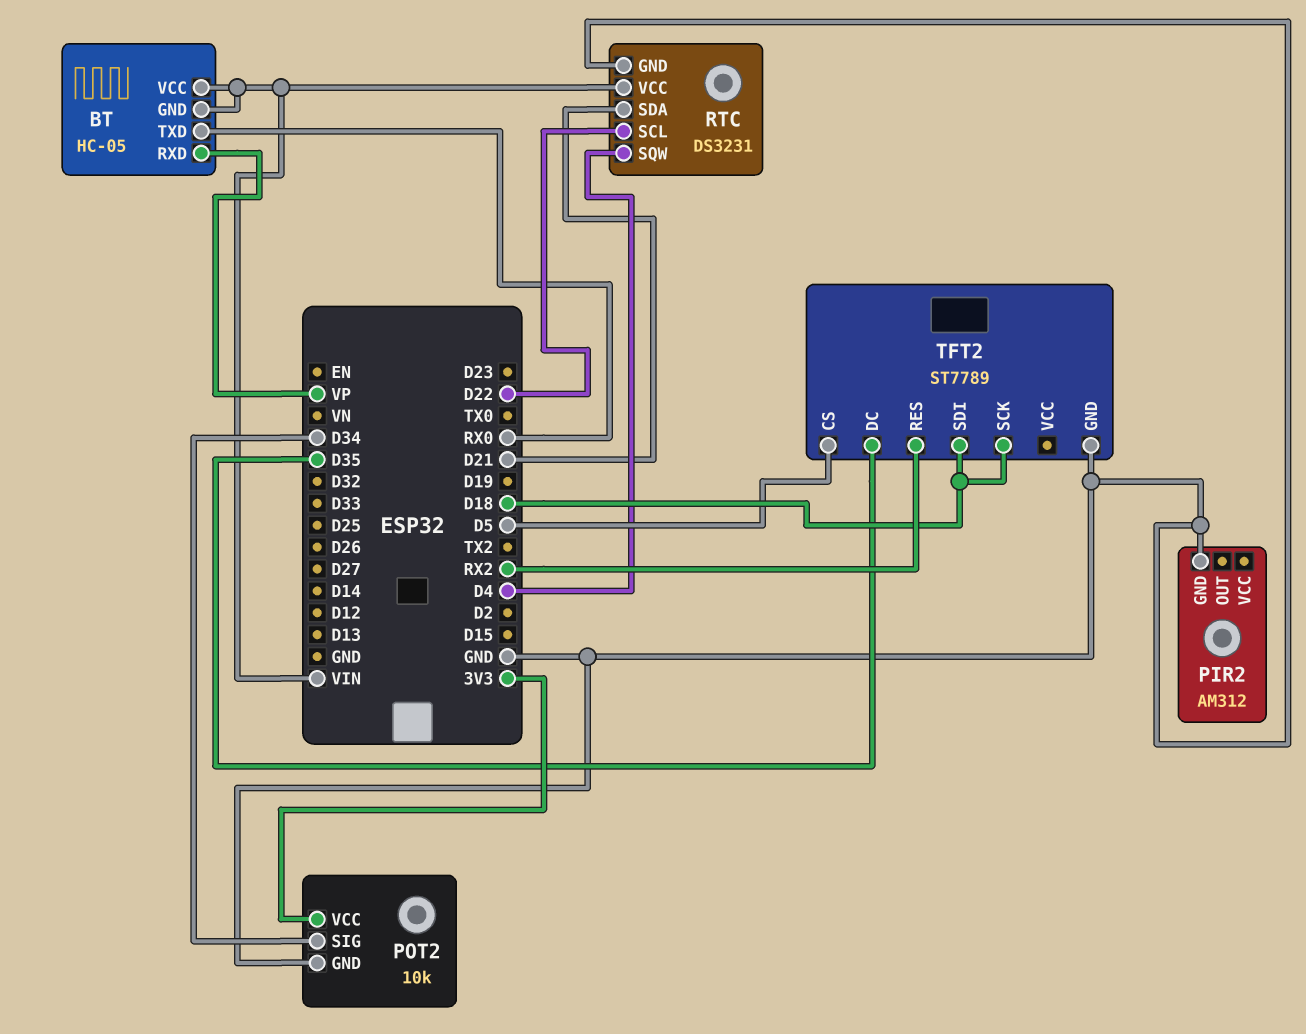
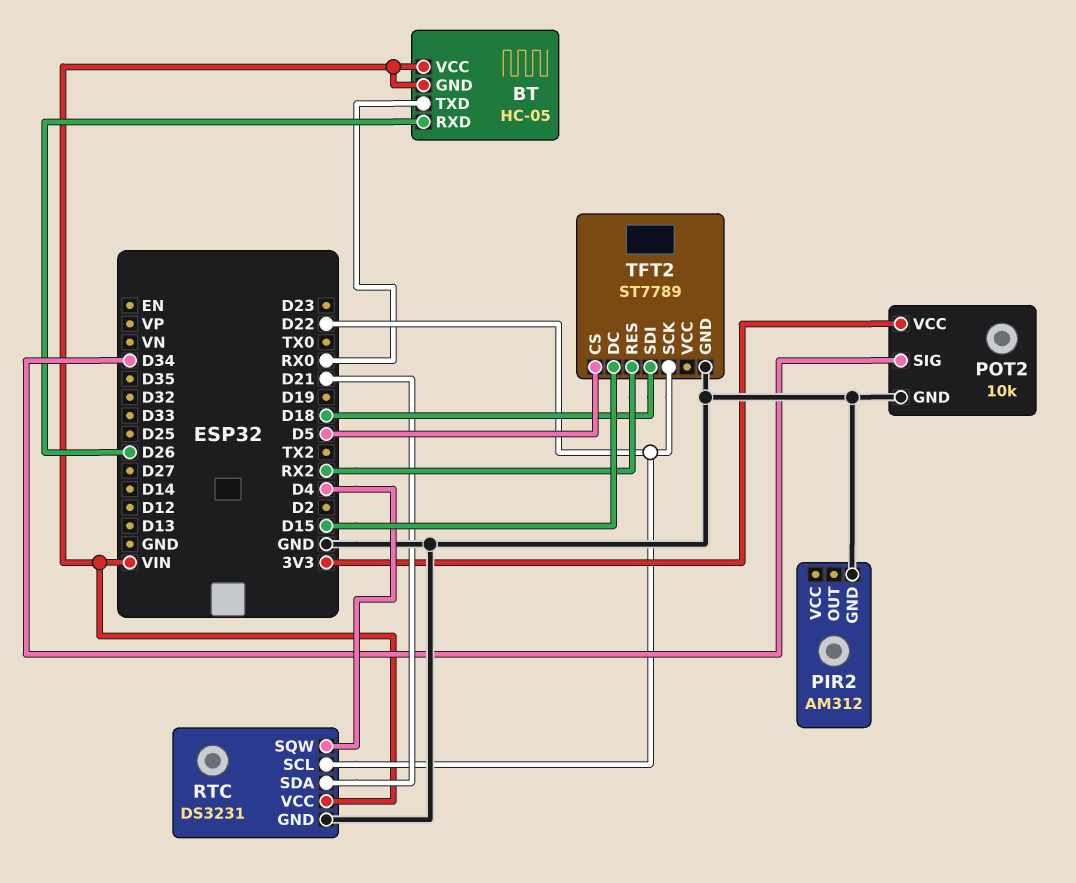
BT pin RXD: VP -> D26
TFT2 pin DC: D35 -> D15
TFT2 pin SCK: D18 -> D22

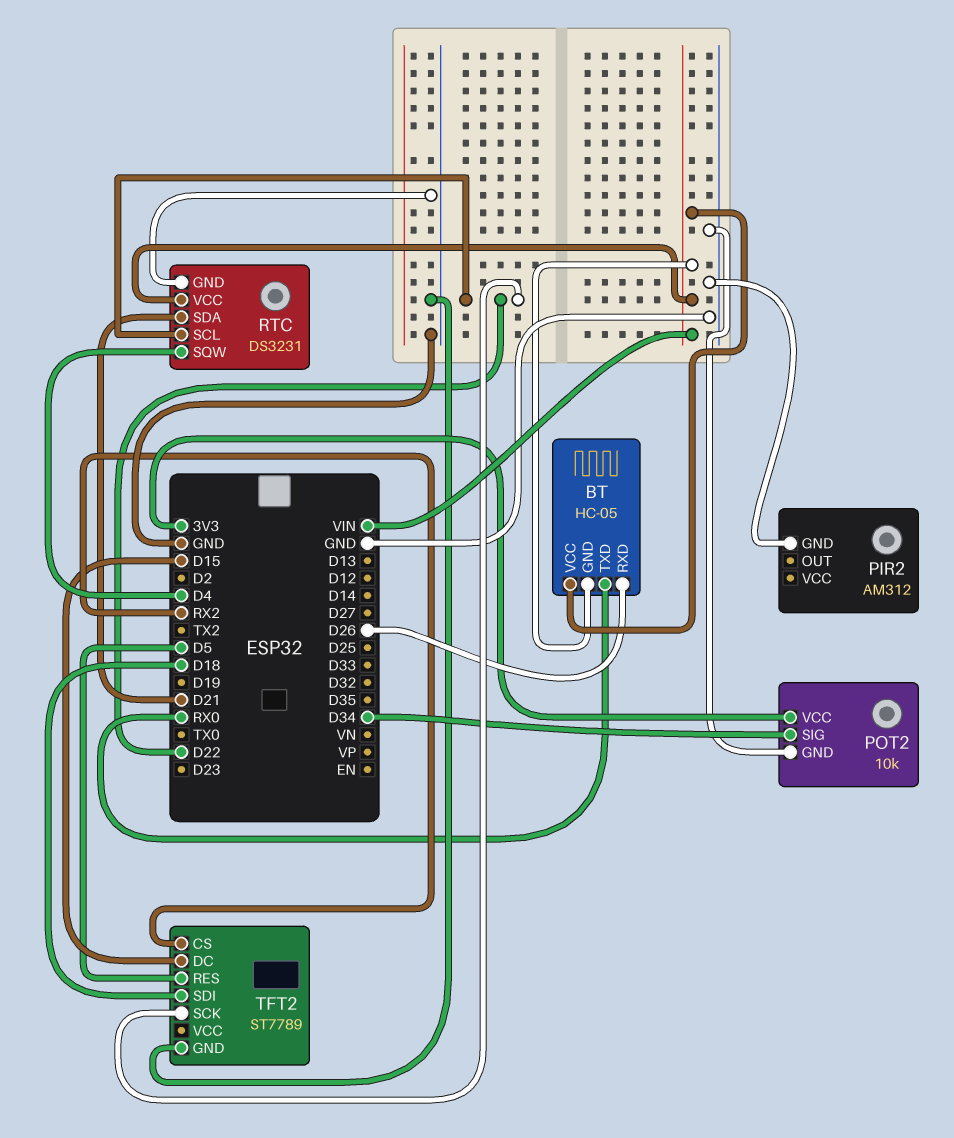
TFT2 pin CS: D5 -> RX2
TFT2 pin RES: RX2 -> D5

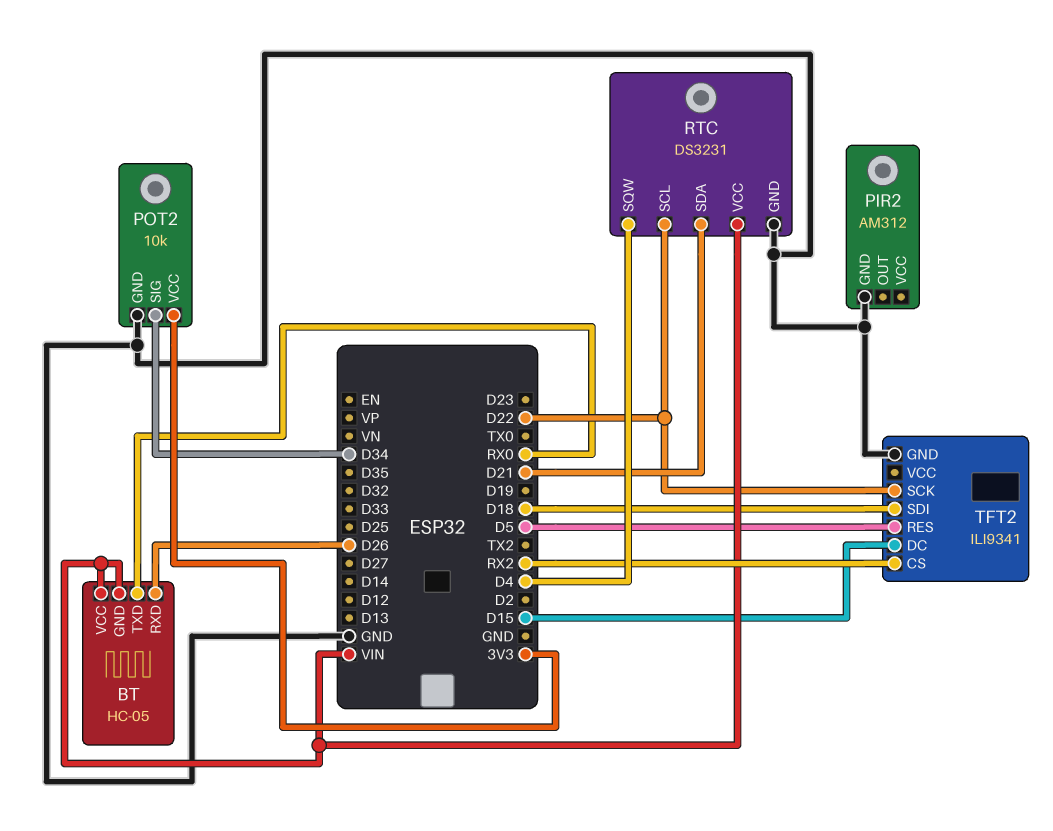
TFT2: ST7789 -> ILI9341

